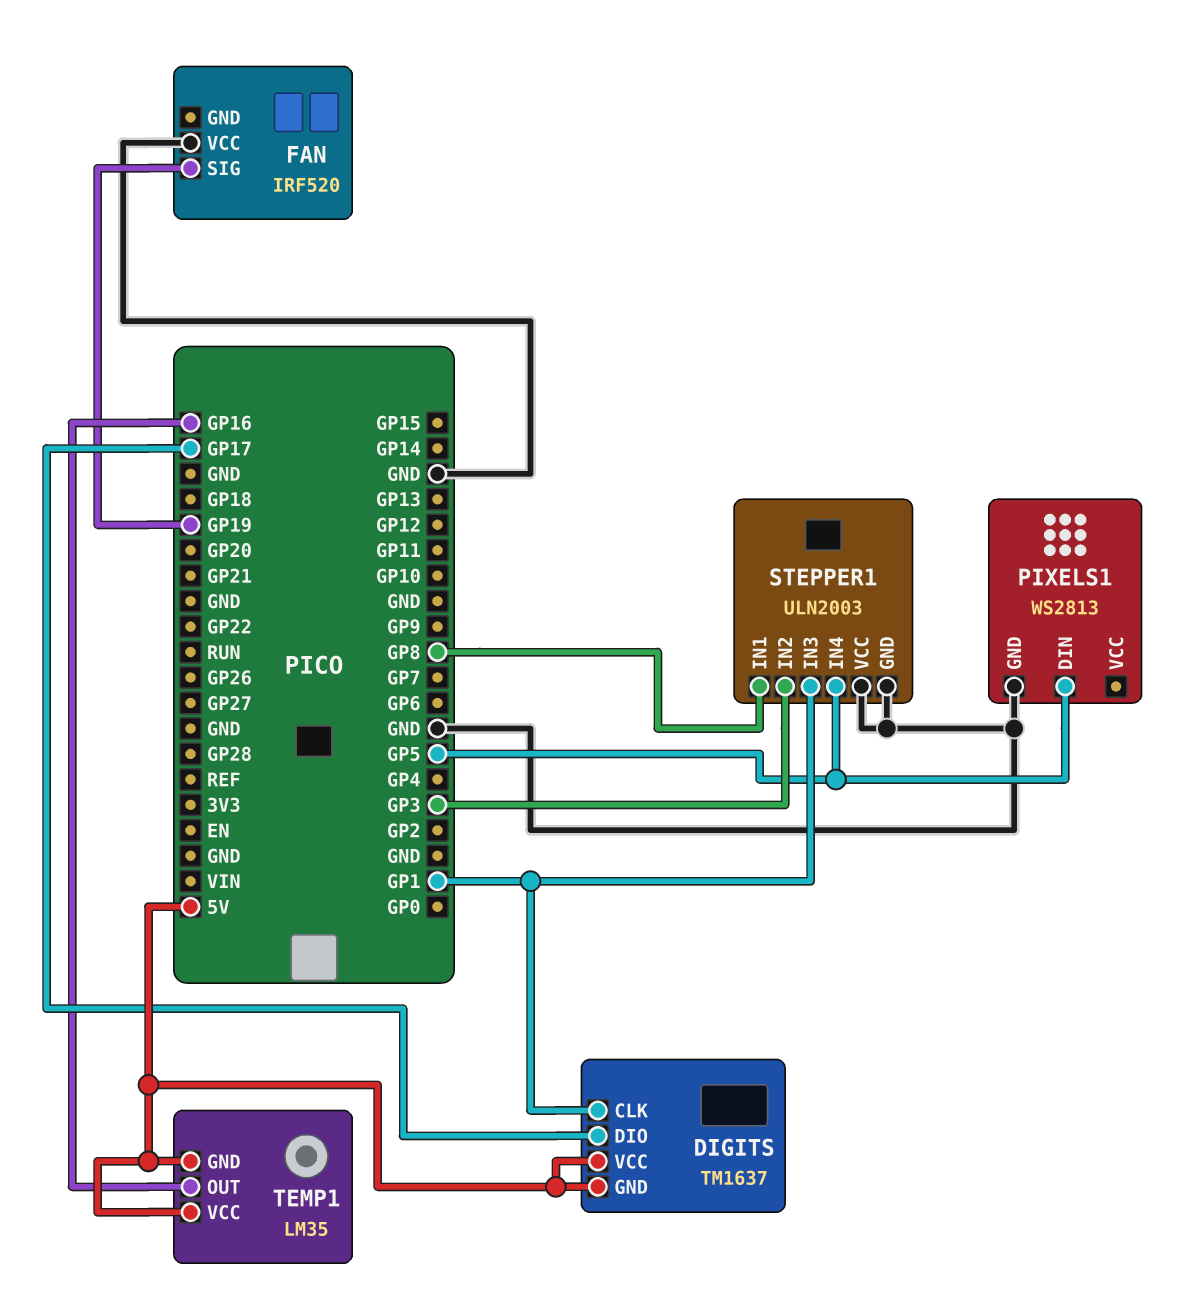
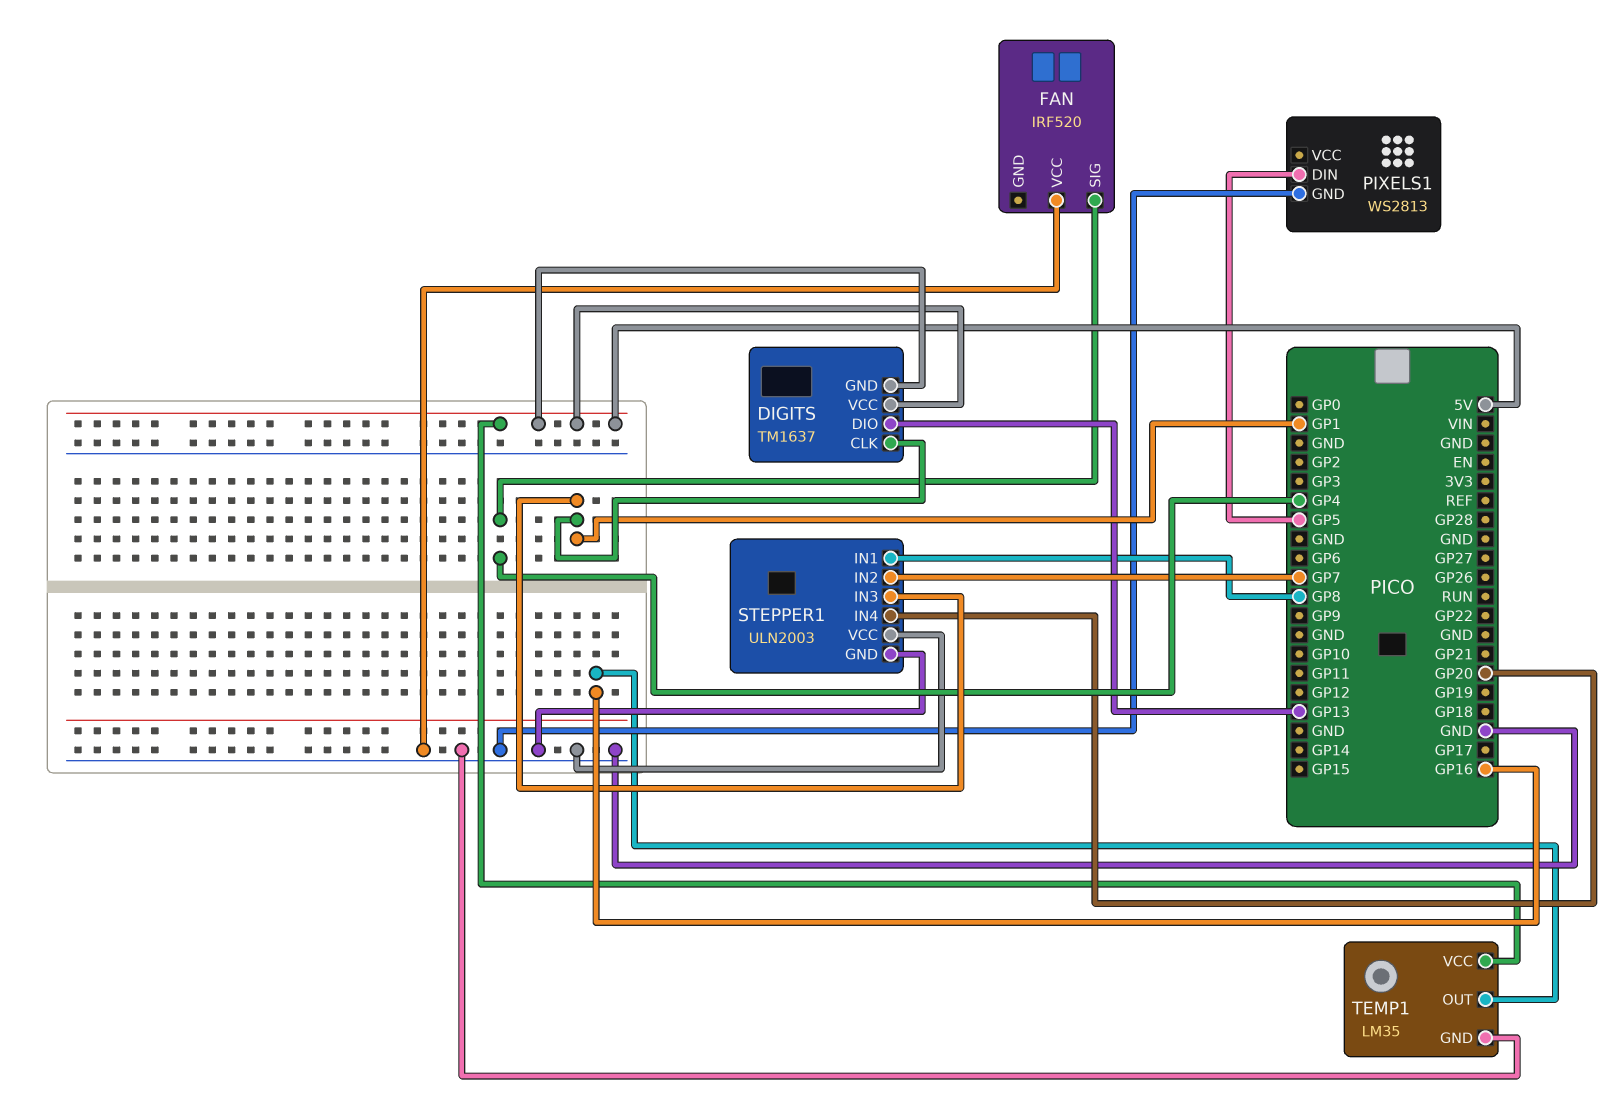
DIGITS pin DIO: GP17 -> GP13
FAN pin SIG: GP19 -> GP4
STEPPER1 pin IN2: GP3 -> GP7
STEPPER1 pin IN4: GP5 -> GP20
TEMP1 pin GND: 5V -> GND

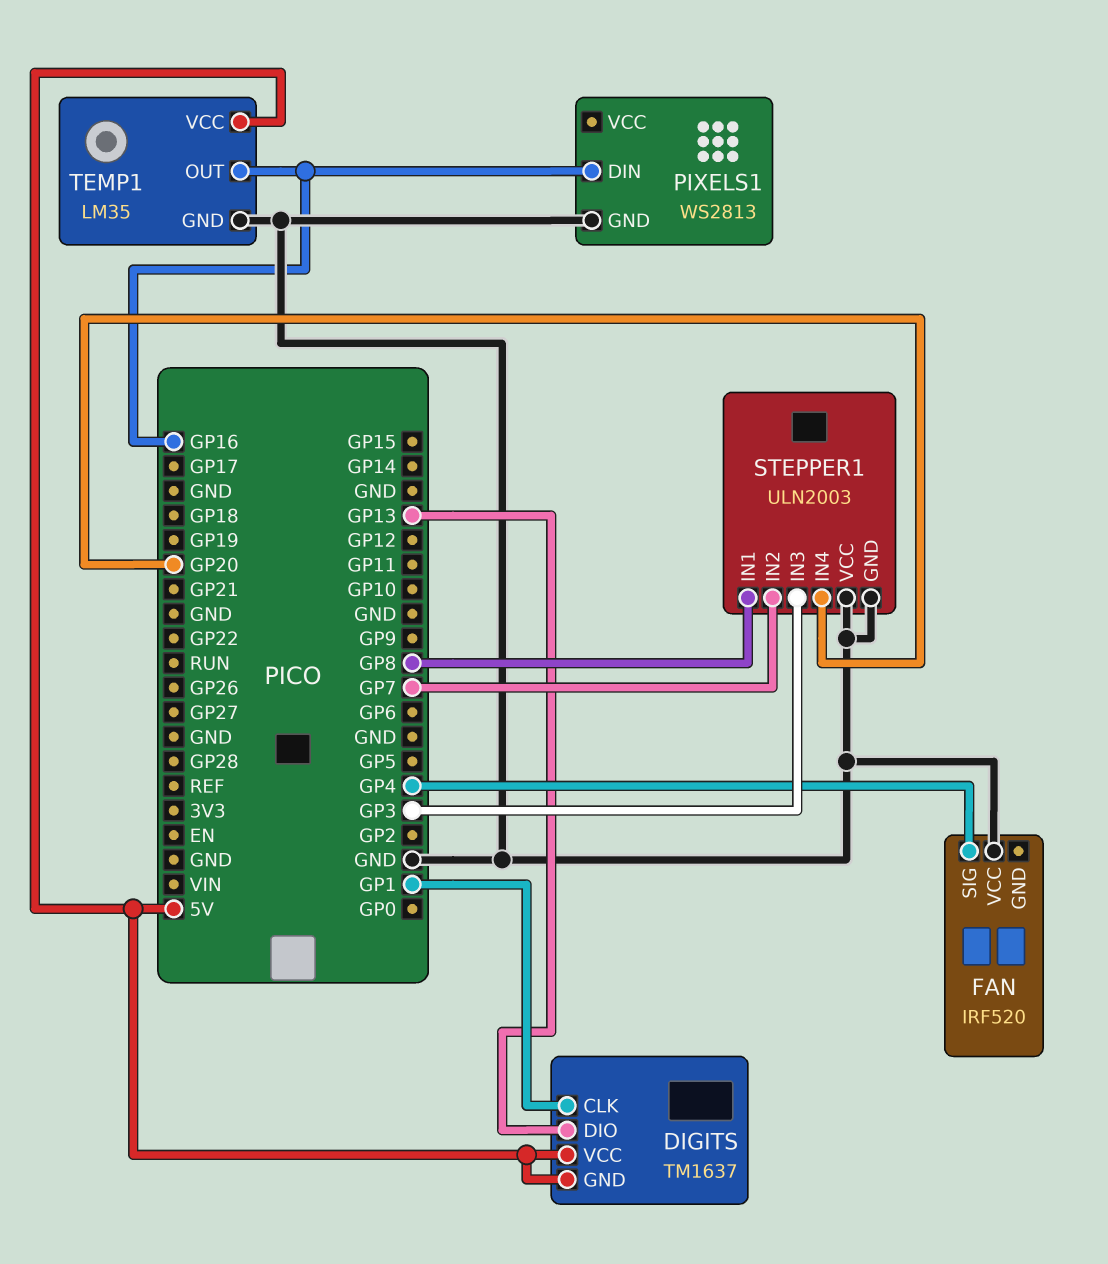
PIXELS1 pin DIN: GP5 -> GP16
STEPPER1 pin IN3: GP1 -> GP3

